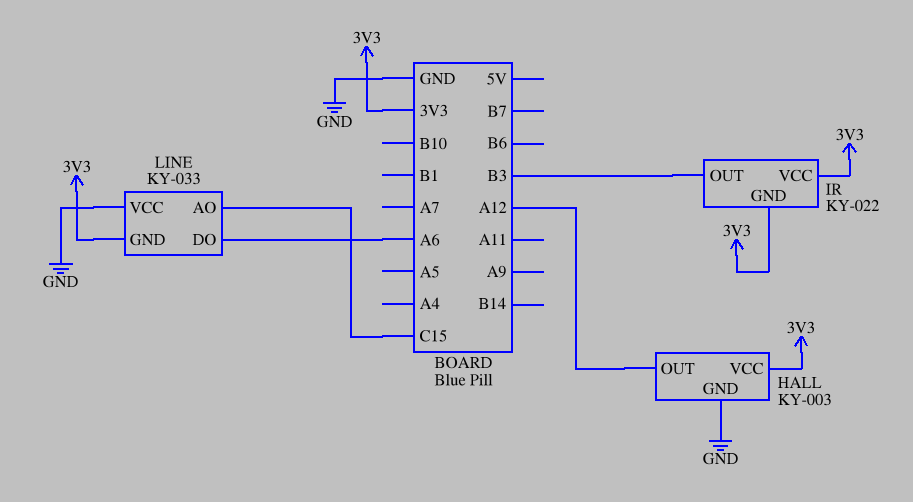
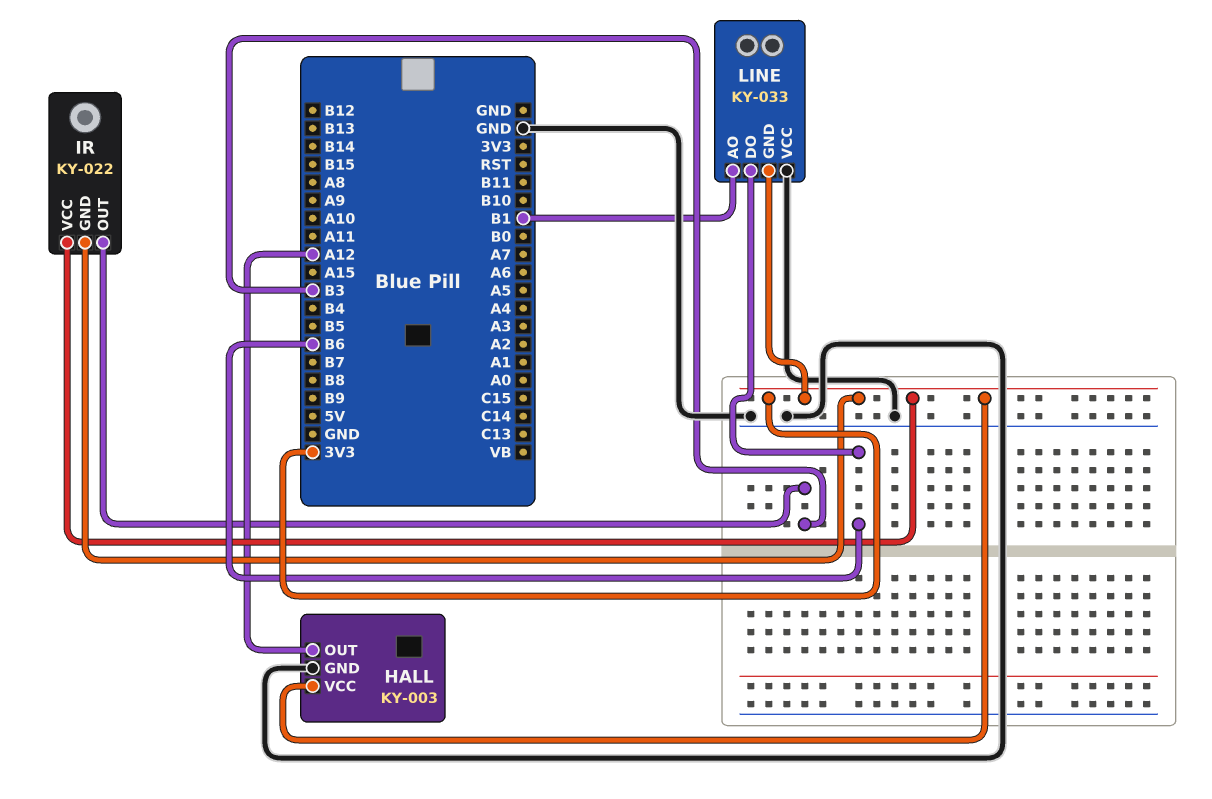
LINE pin AO: C15 -> B1
LINE pin DO: A6 -> B6

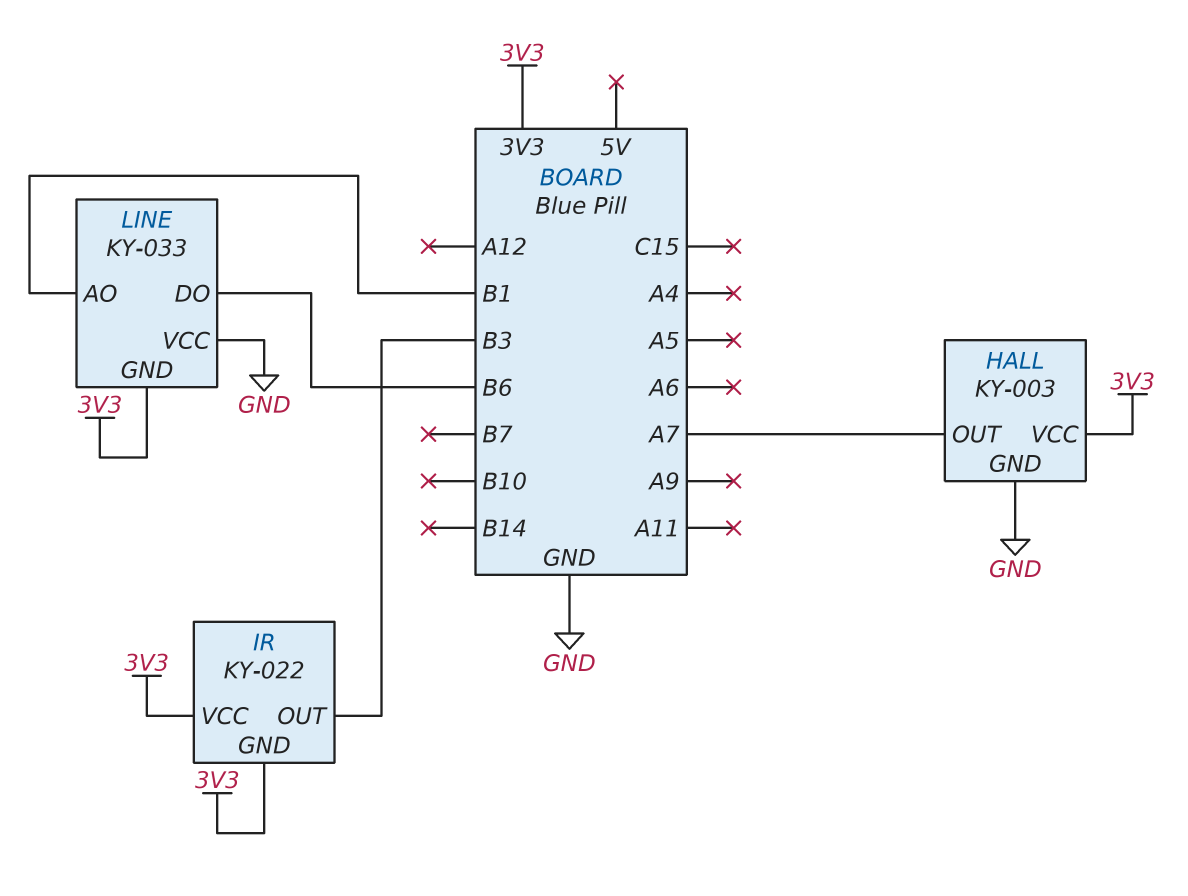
HALL pin OUT: A12 -> A7

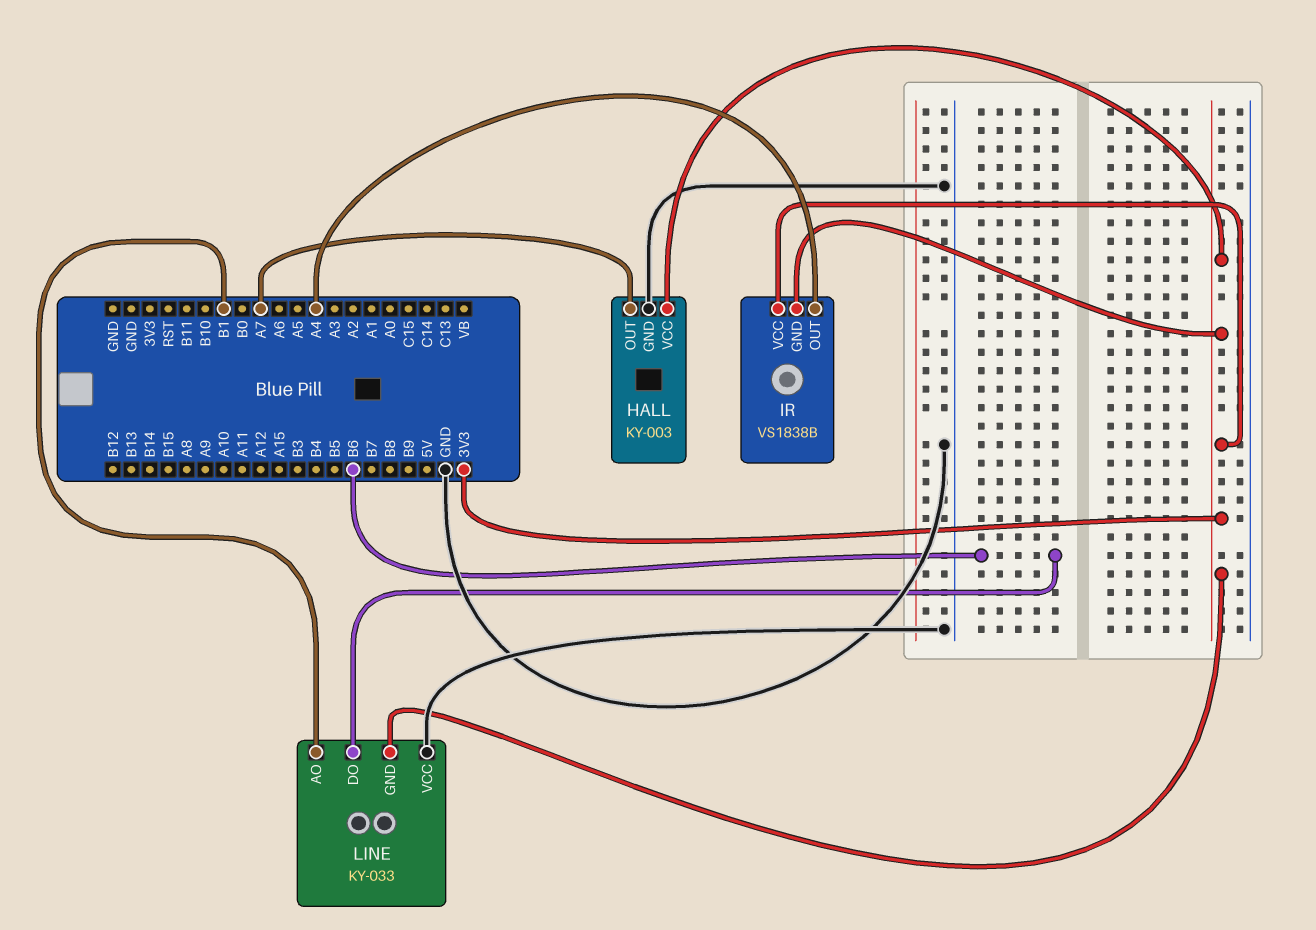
IR: KY-022 -> VS1838B
IR pin OUT: B3 -> A4

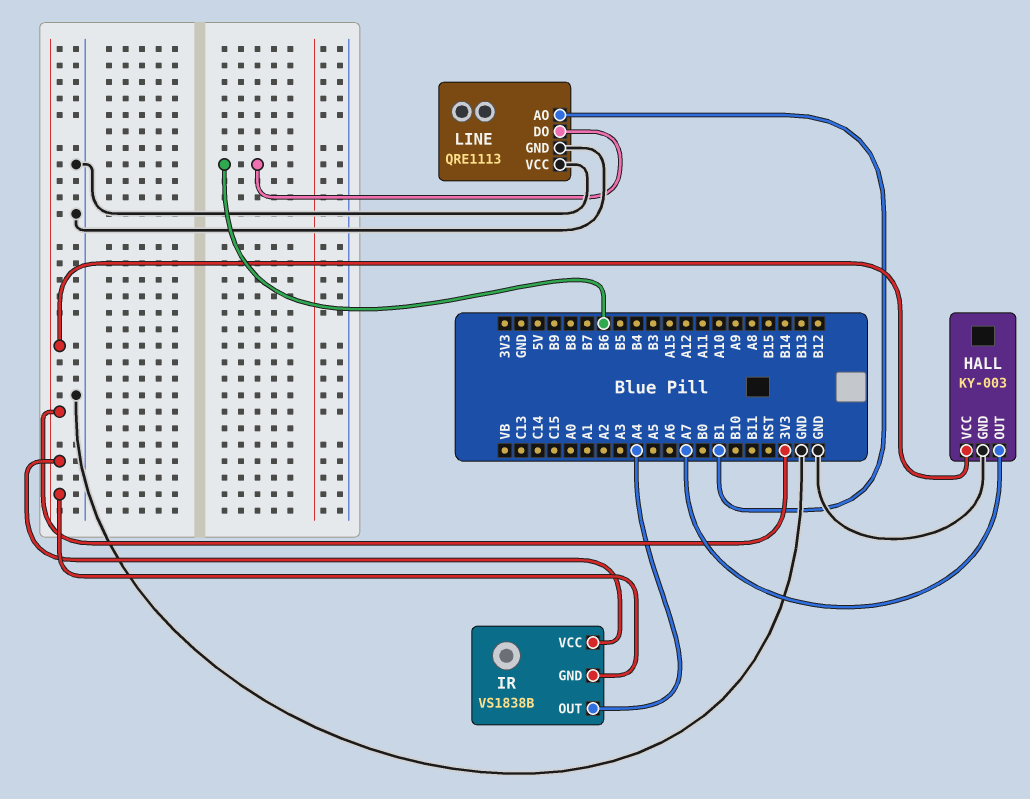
LINE: KY-033 -> QRE1113
LINE pin GND: 3V3 -> GND

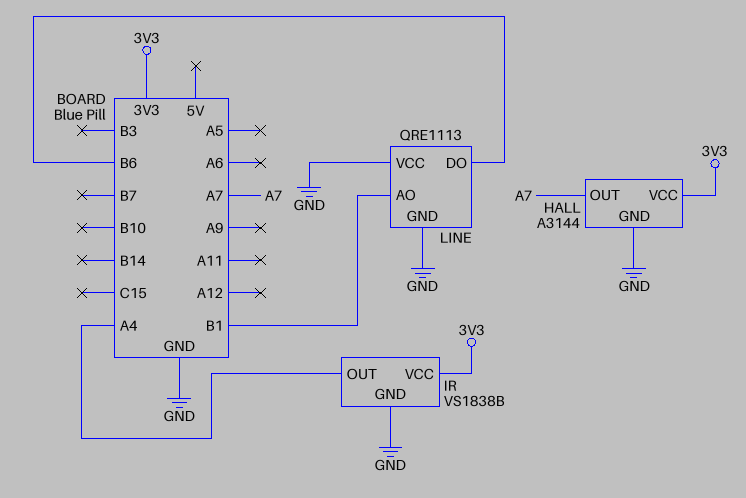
HALL: KY-003 -> A3144
IR pin GND: 3V3 -> GND

